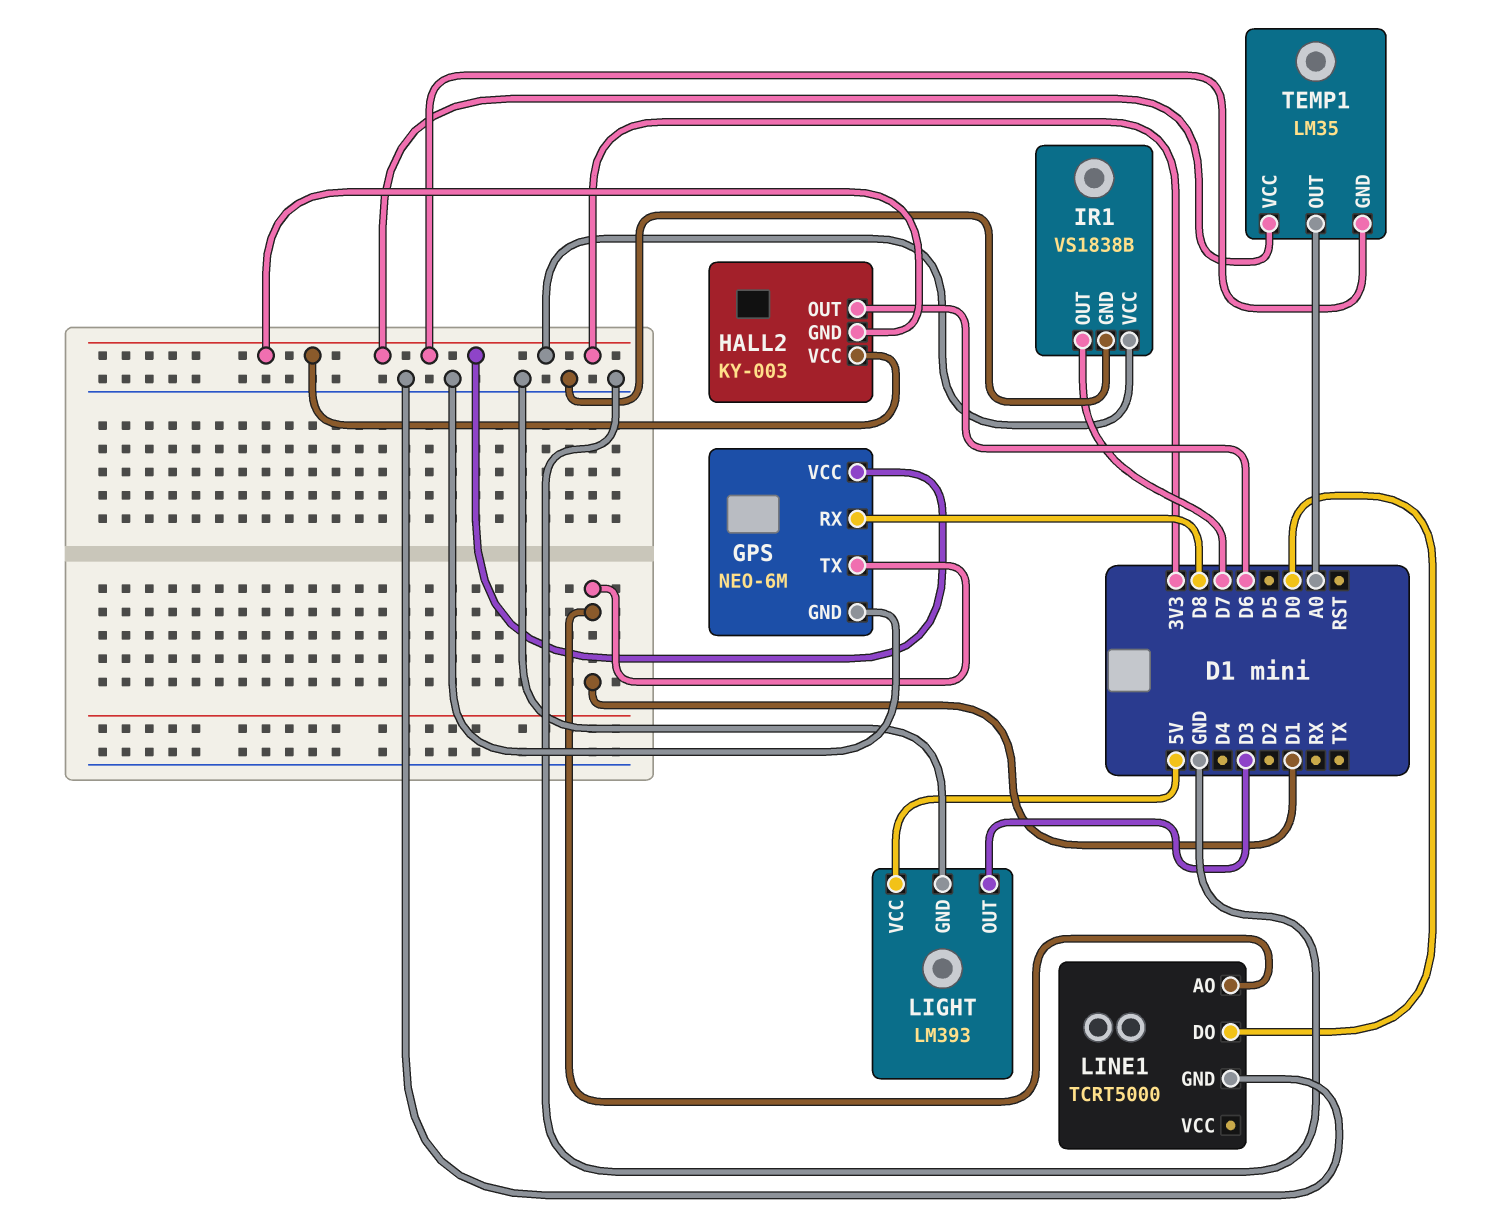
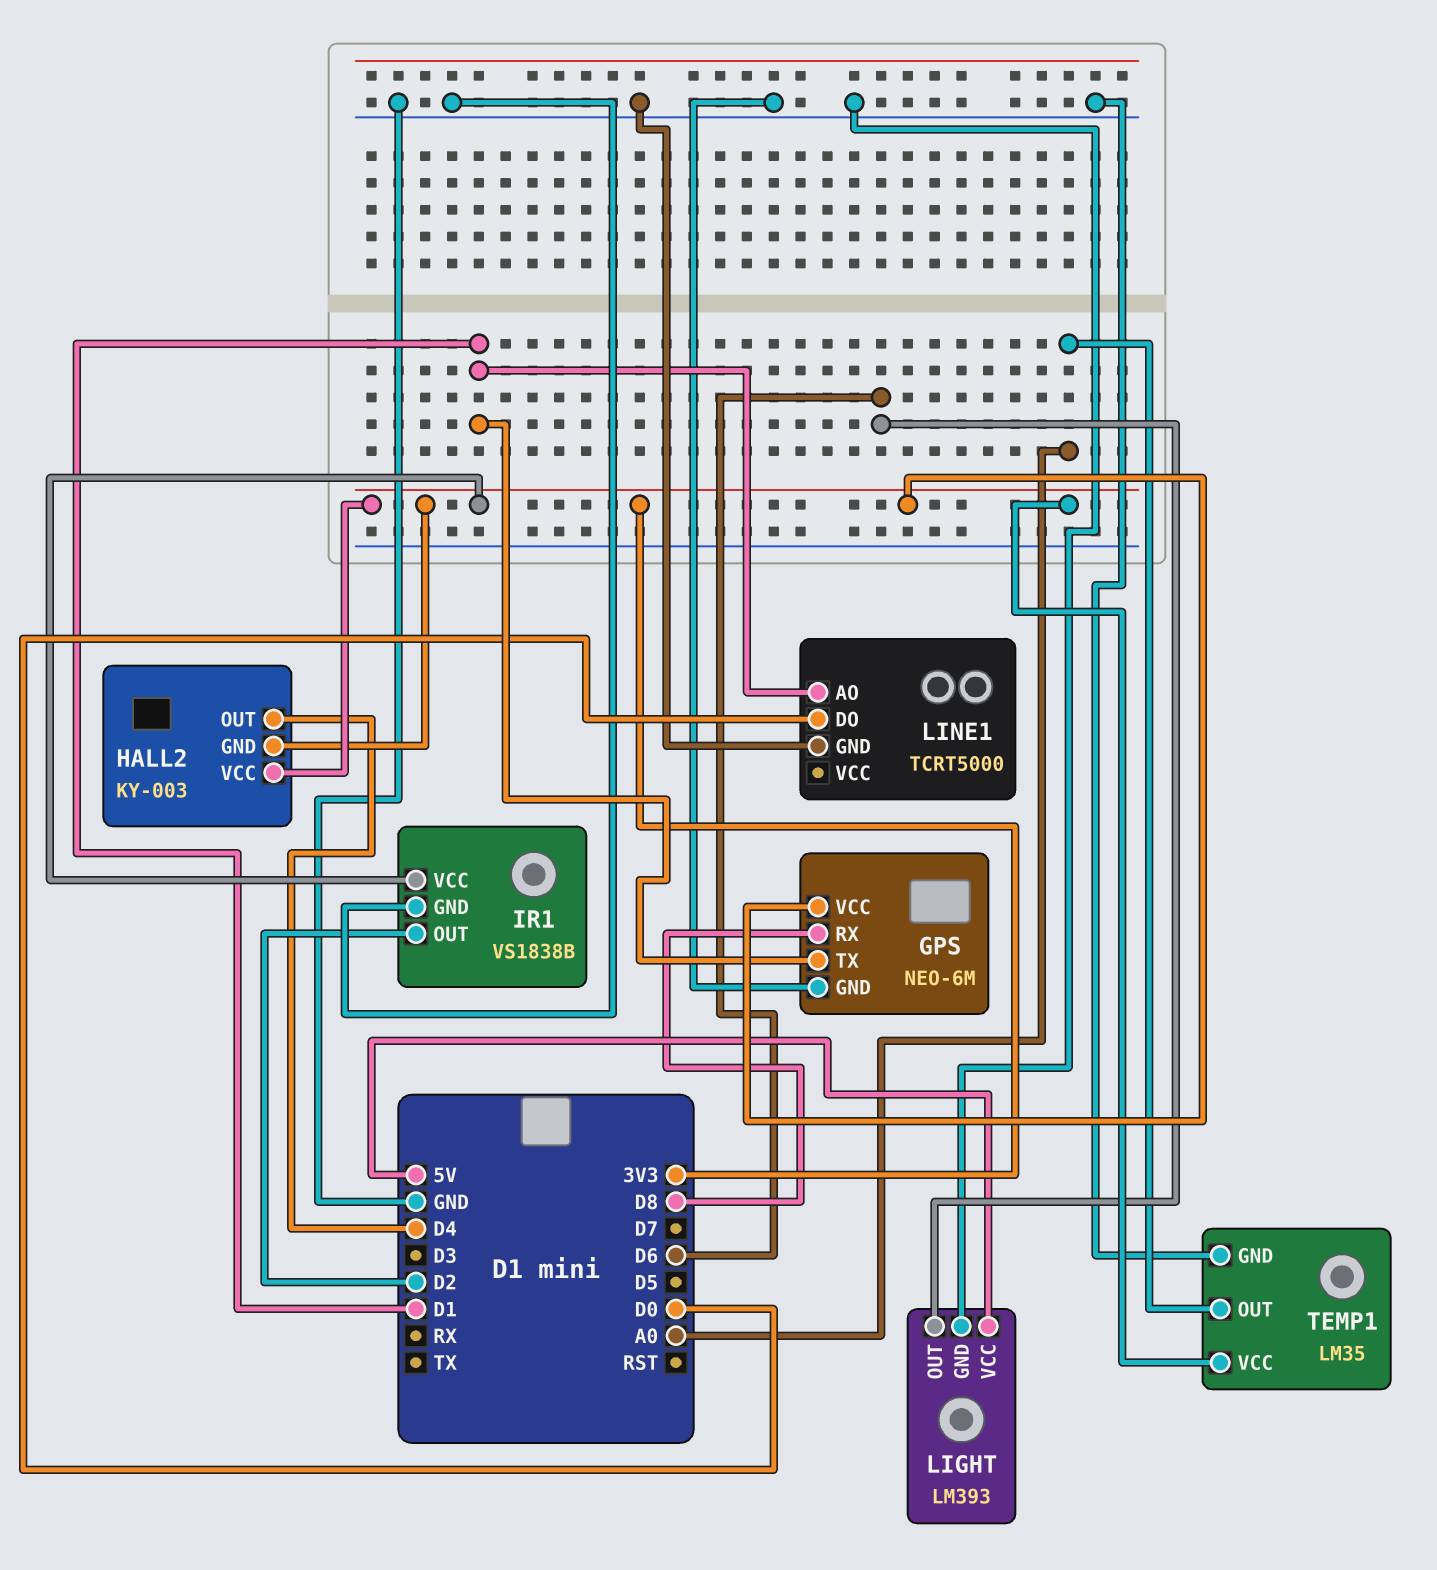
HALL2 pin OUT: D6 -> D4
IR1 pin OUT: D7 -> D2
LIGHT pin OUT: D3 -> D6
TEMP1 pin GND: 3V3 -> GND

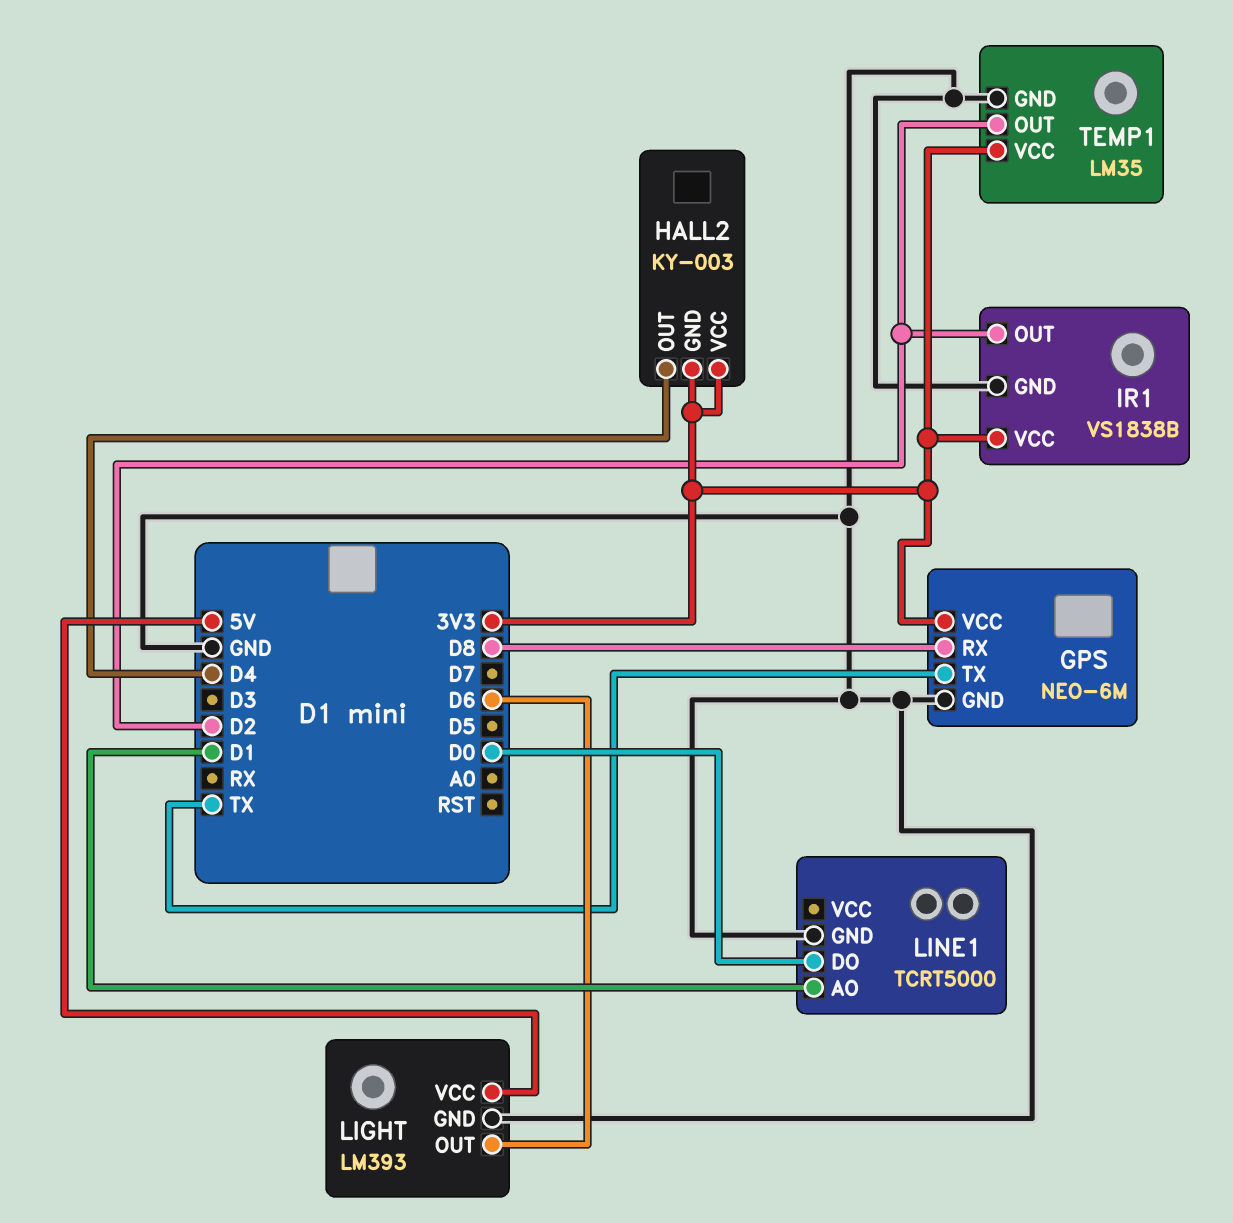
GPS pin TX: D1 -> TX
TEMP1 pin OUT: A0 -> D2

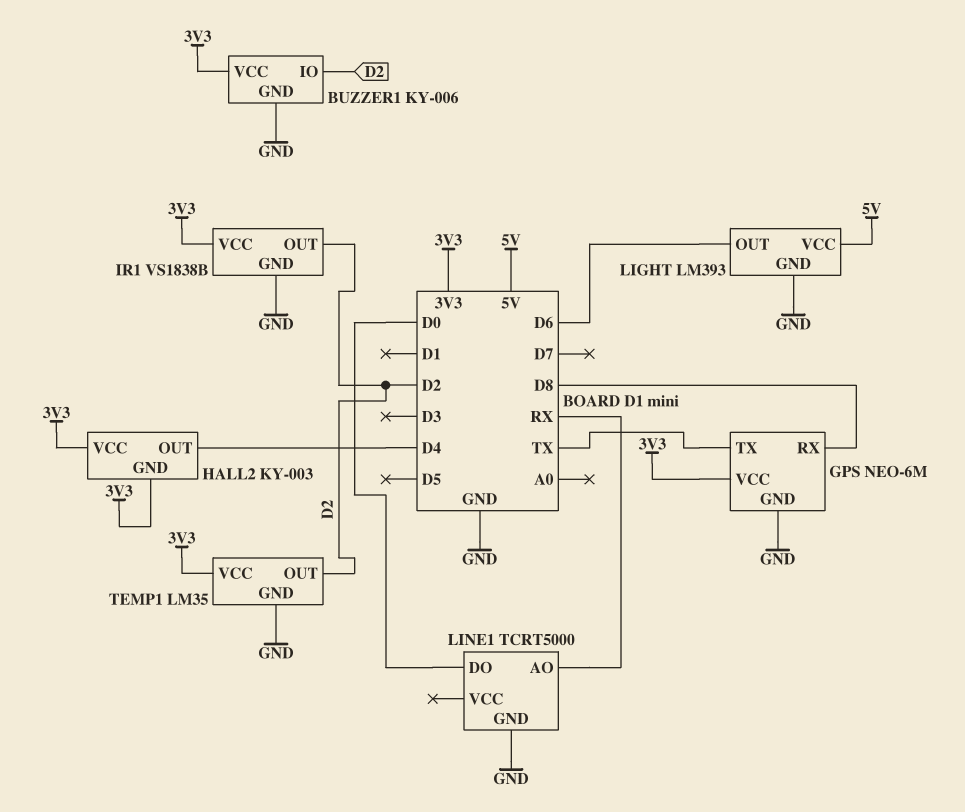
BUZZER1: none -> KY-006
BUZZER1 pin GND: none -> GND
BUZZER1 pin IO: none -> D2
BUZZER1 pin VCC: none -> 3V3
LINE1 pin AO: D1 -> RX

